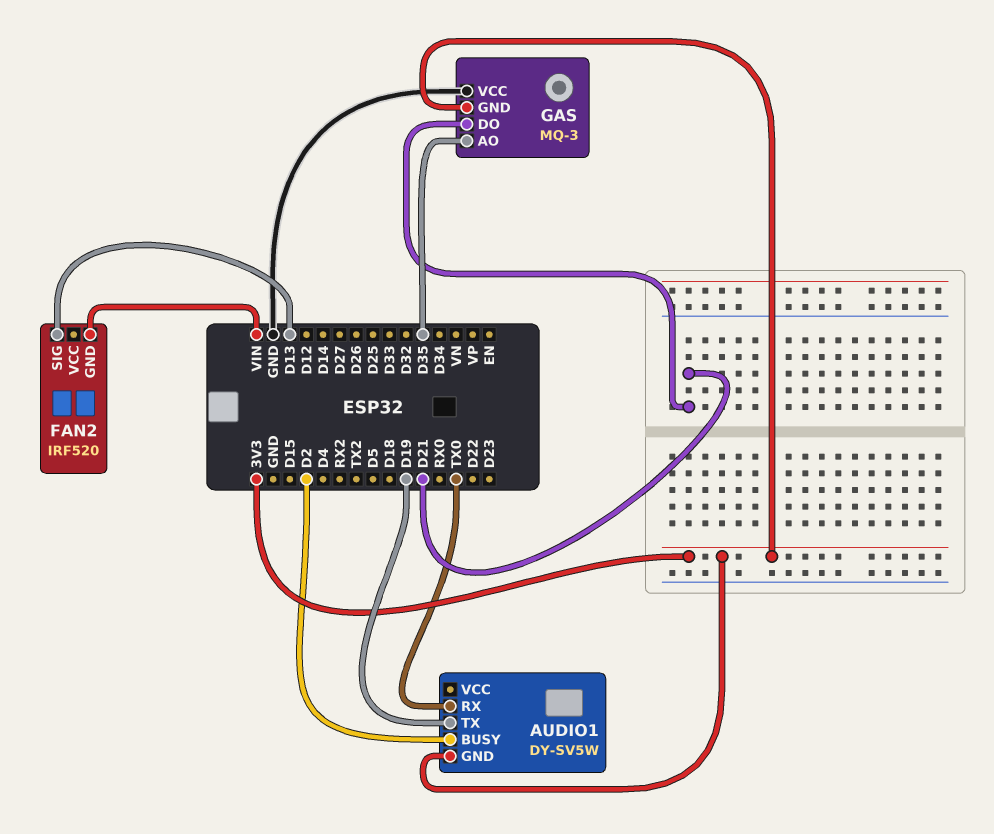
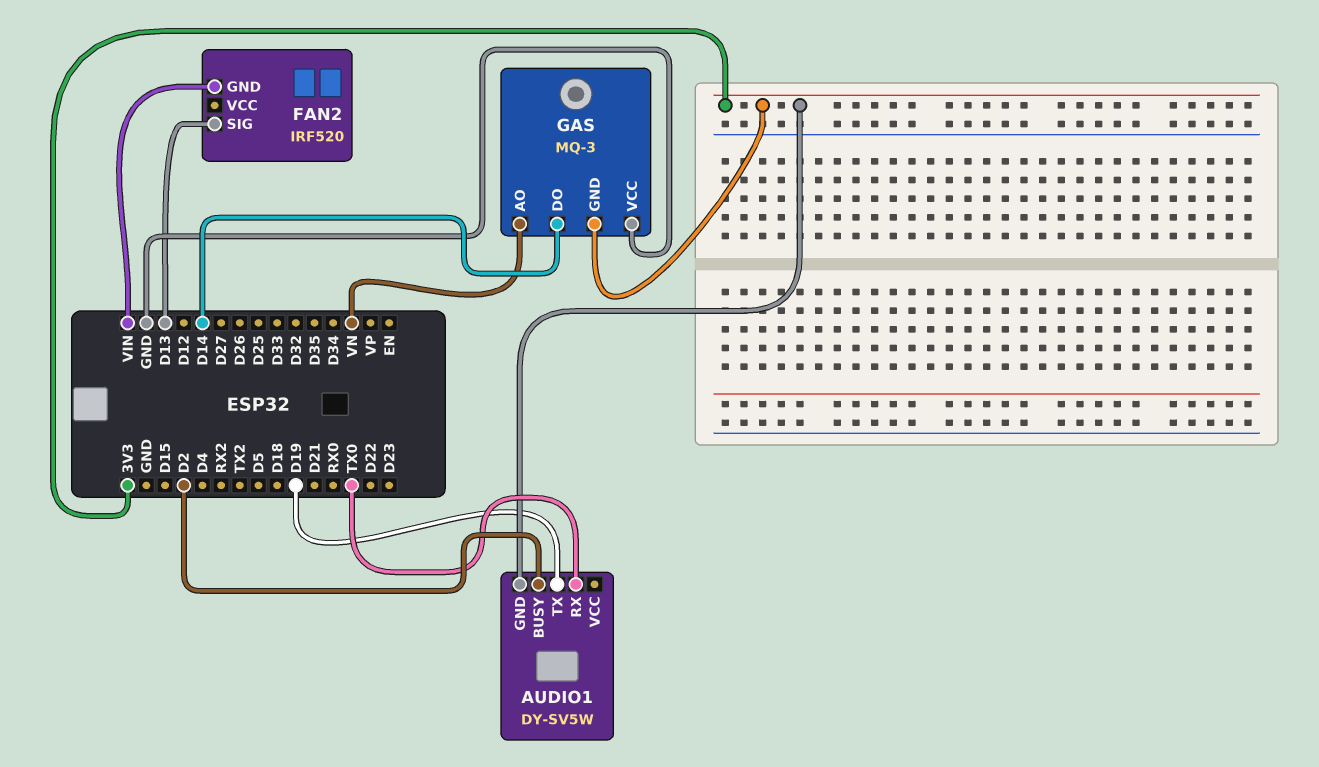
GAS pin AO: D35 -> VN
GAS pin DO: D21 -> D14

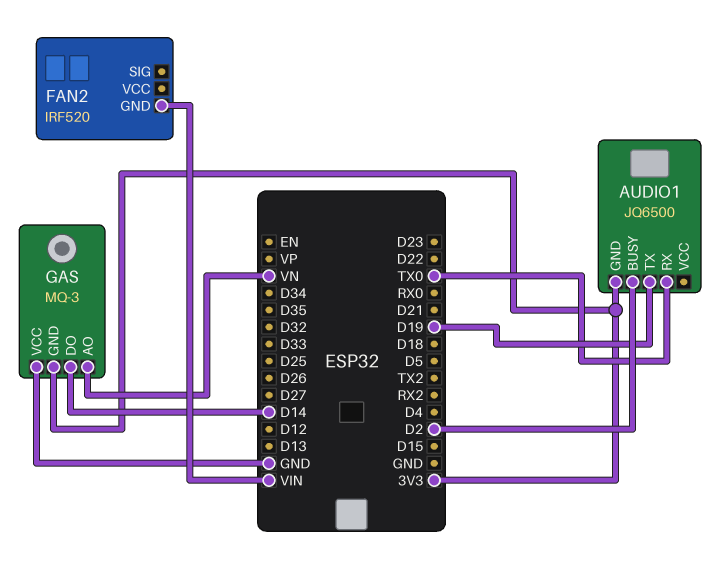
AUDIO1: DY-SV5W -> JQ6500
FAN2 pin SIG: D13 -> none

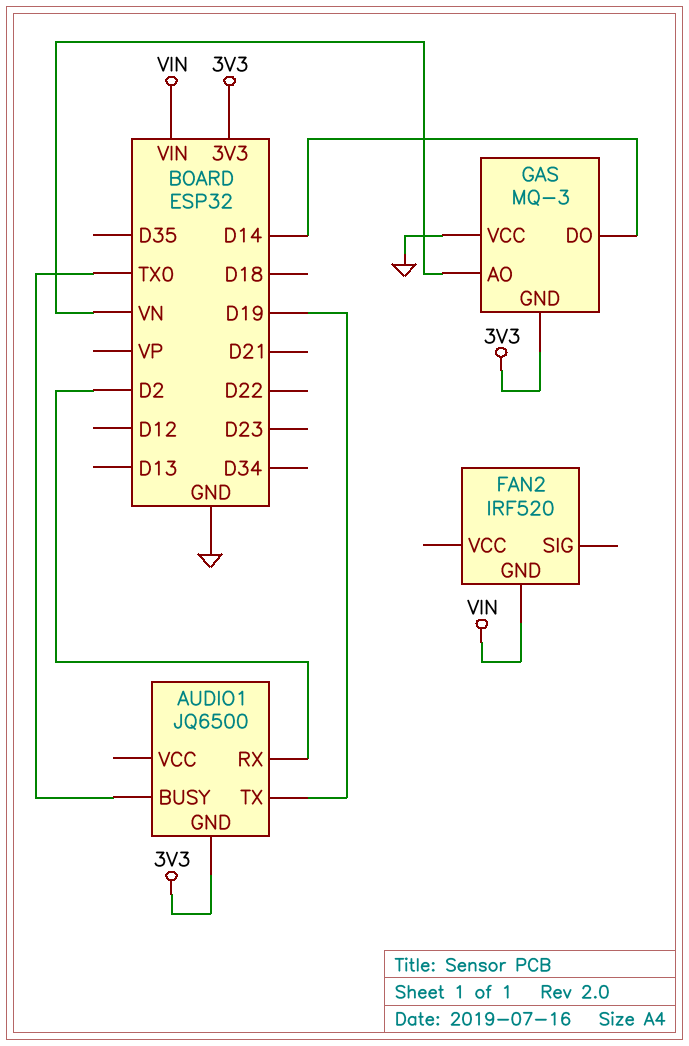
AUDIO1 pin BUSY: D2 -> TX0
AUDIO1 pin RX: TX0 -> D2

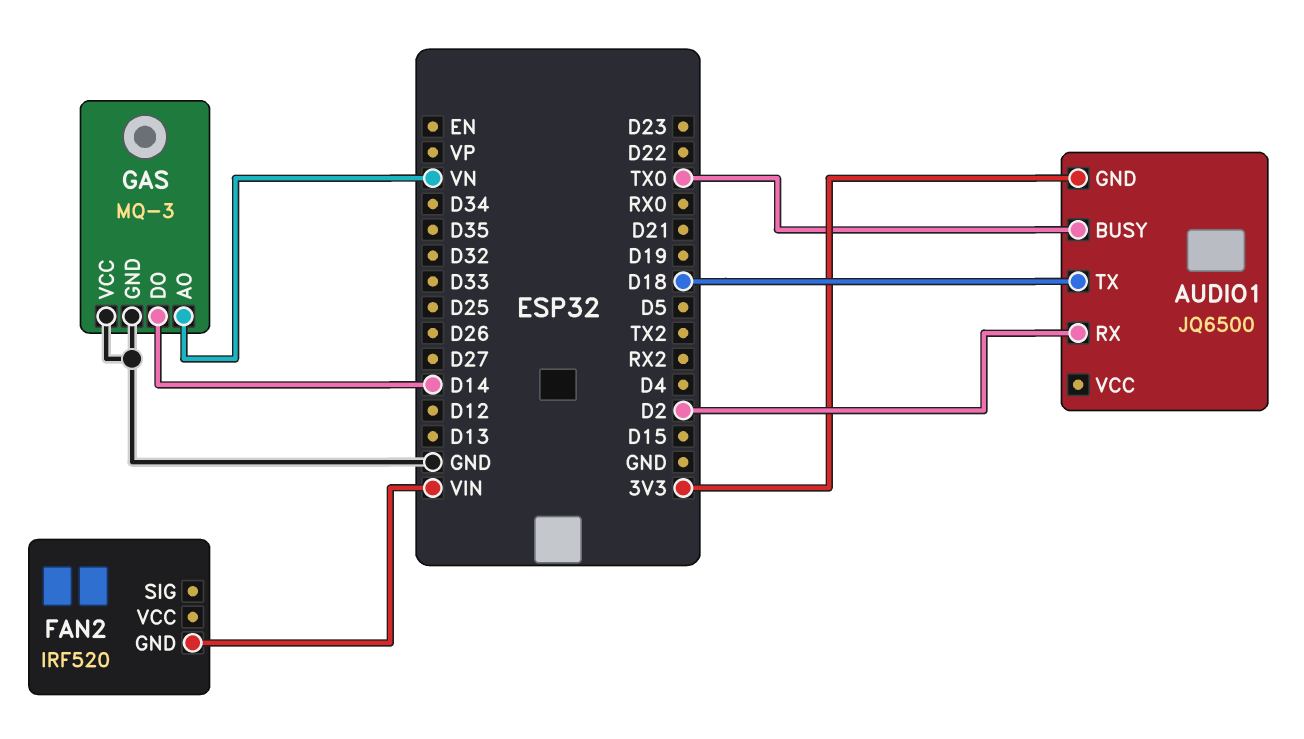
AUDIO1 pin TX: D19 -> D18
GAS pin GND: 3V3 -> GND

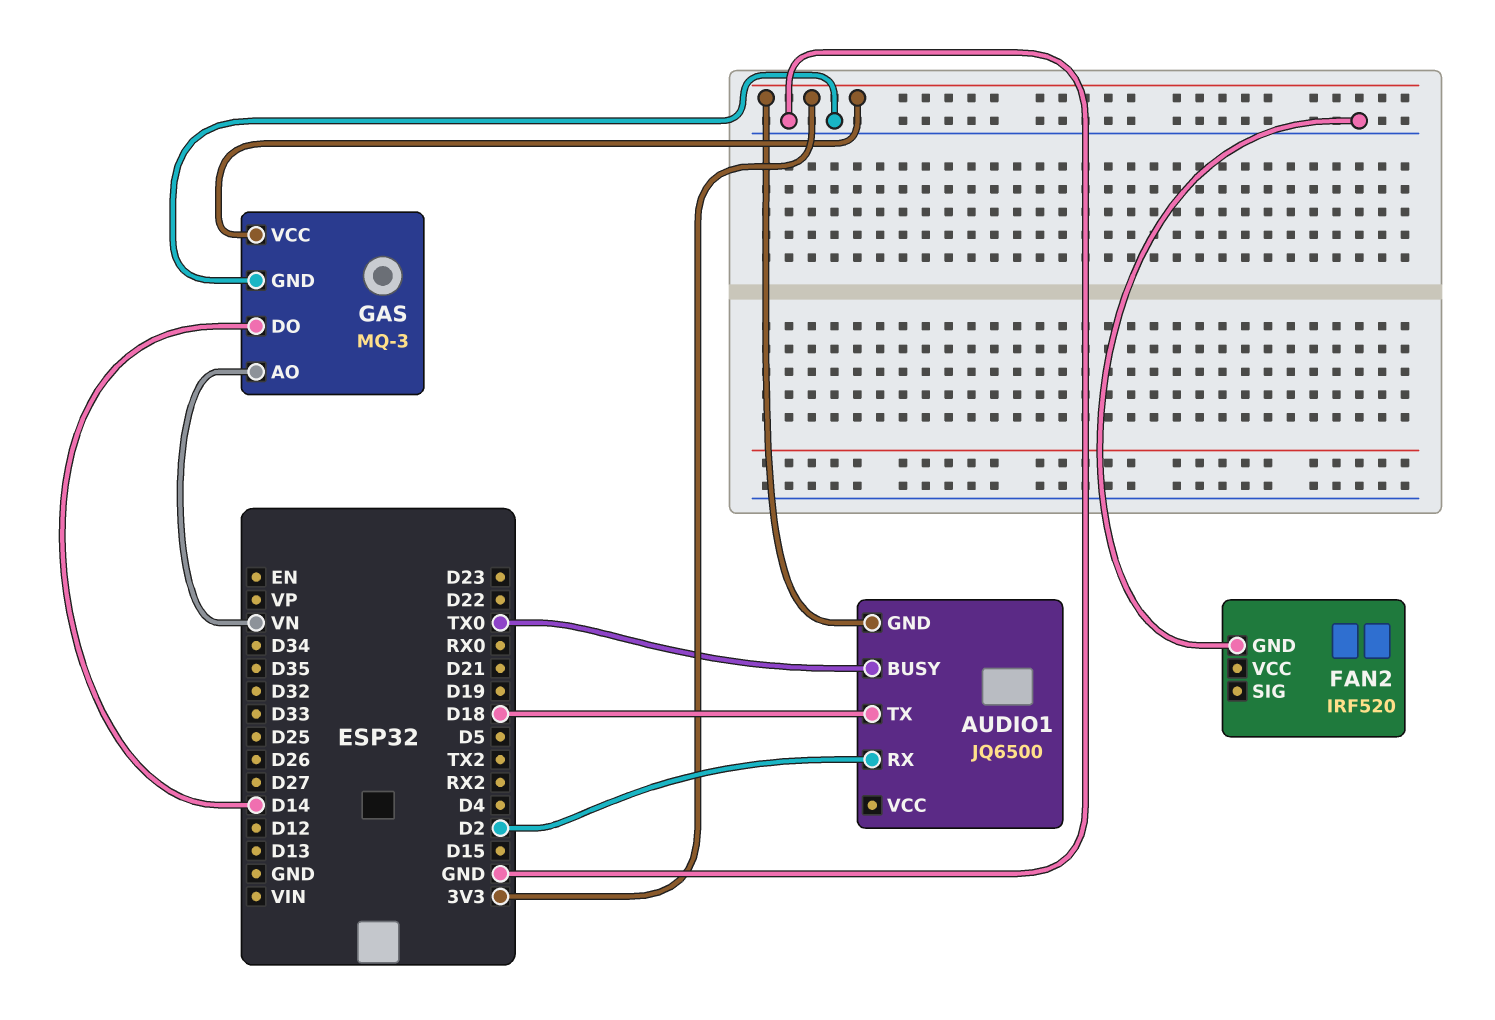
FAN2 pin GND: VIN -> GND
GAS pin VCC: GND -> 3V3

